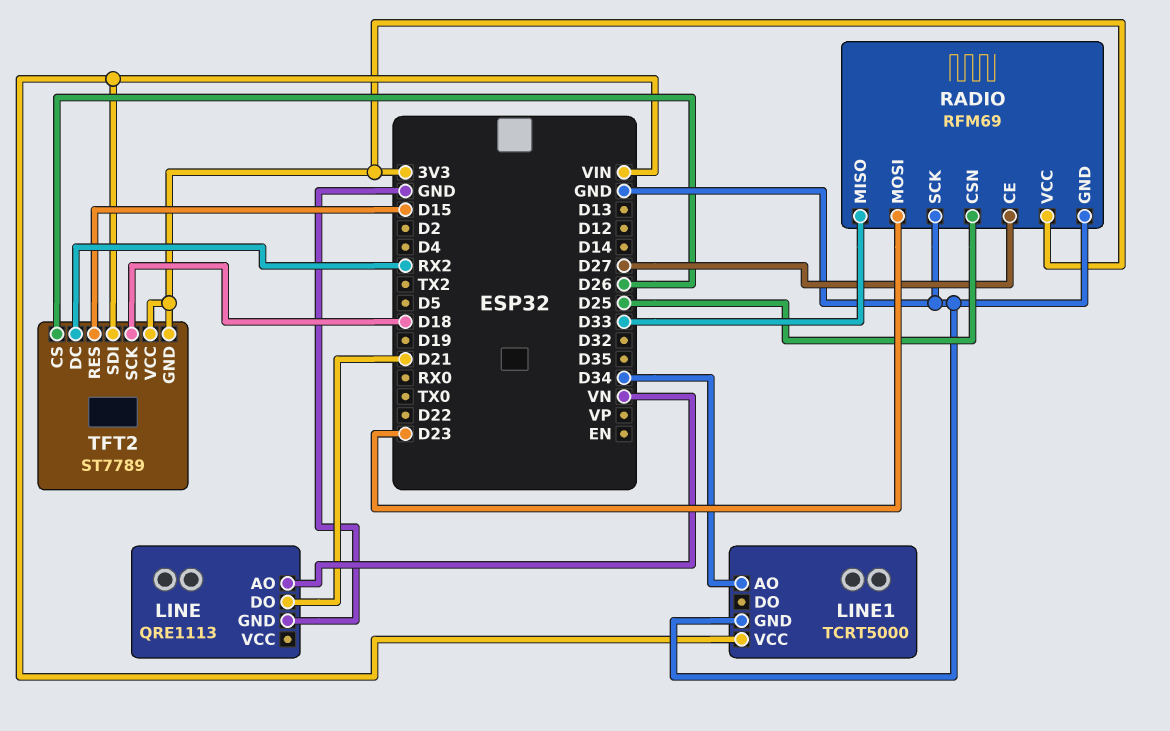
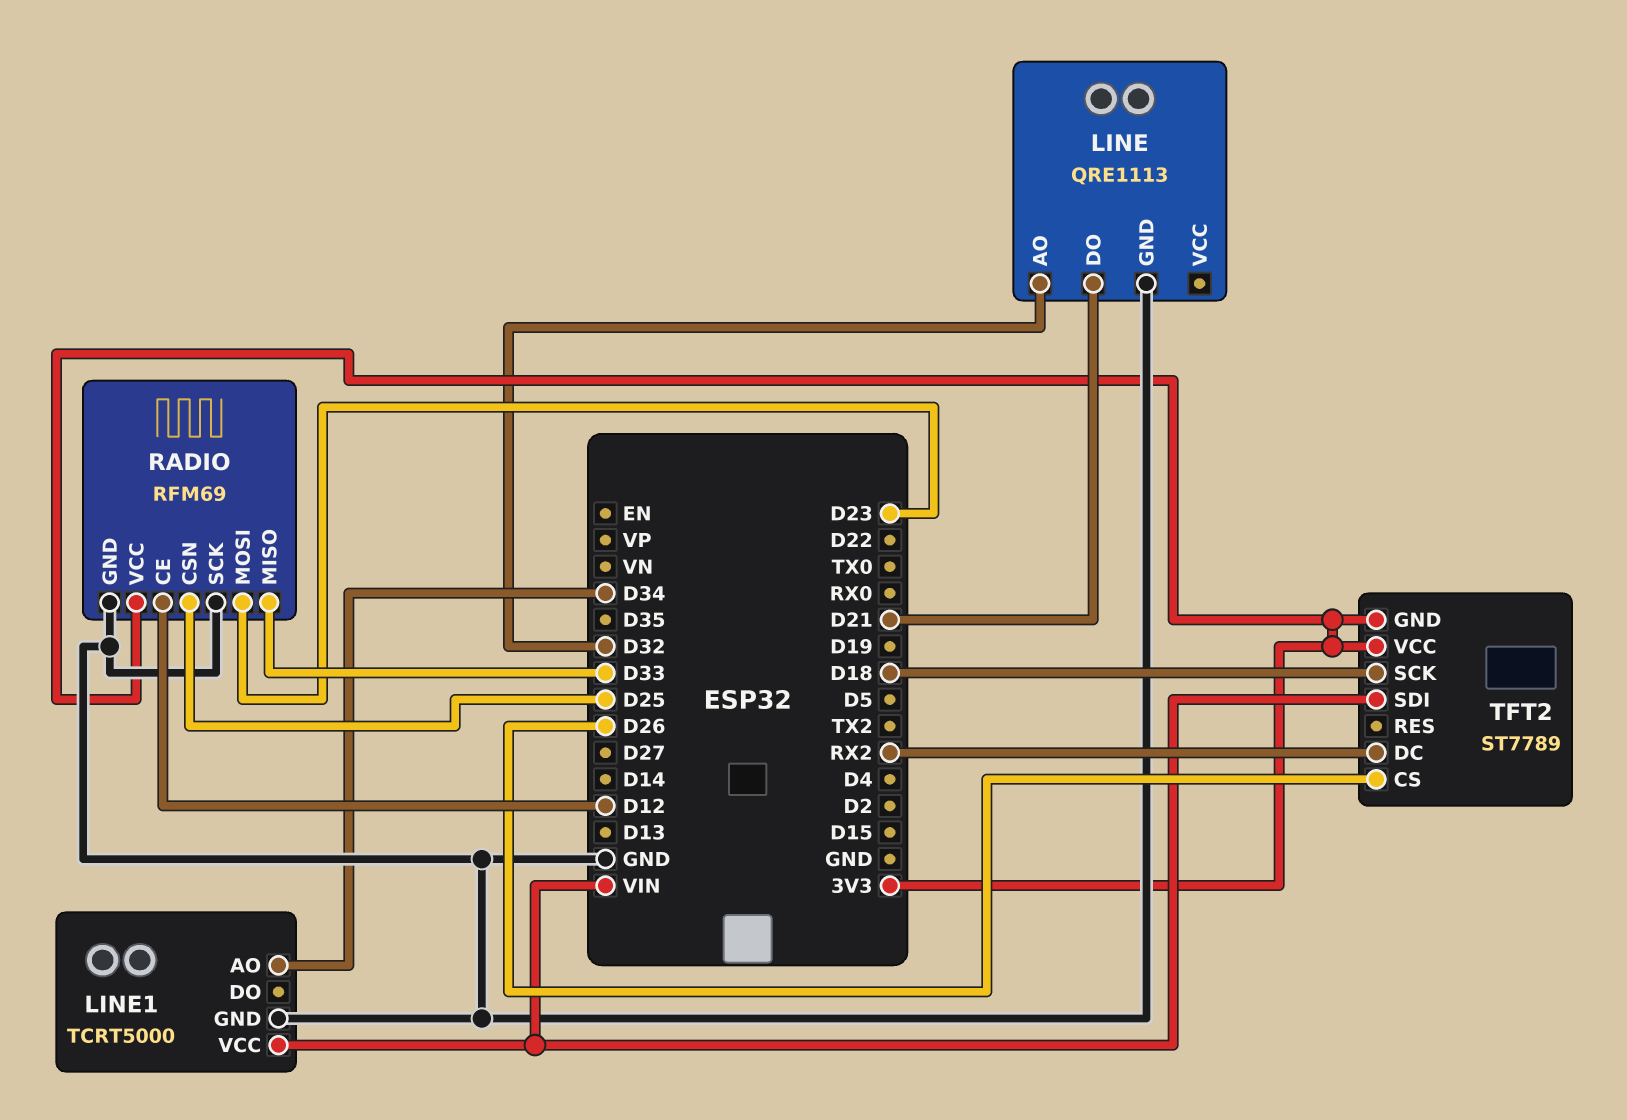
LINE pin AO: VN -> D32
RADIO pin CE: D27 -> D12
TFT2 pin RES: D15 -> none

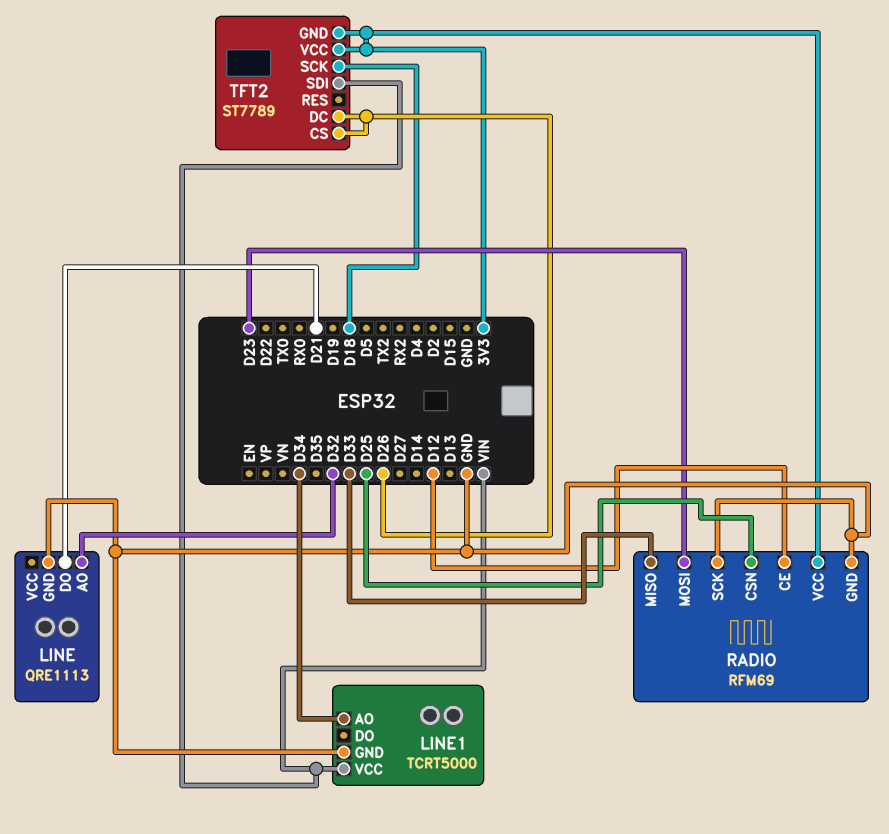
TFT2 pin DC: RX2 -> D26

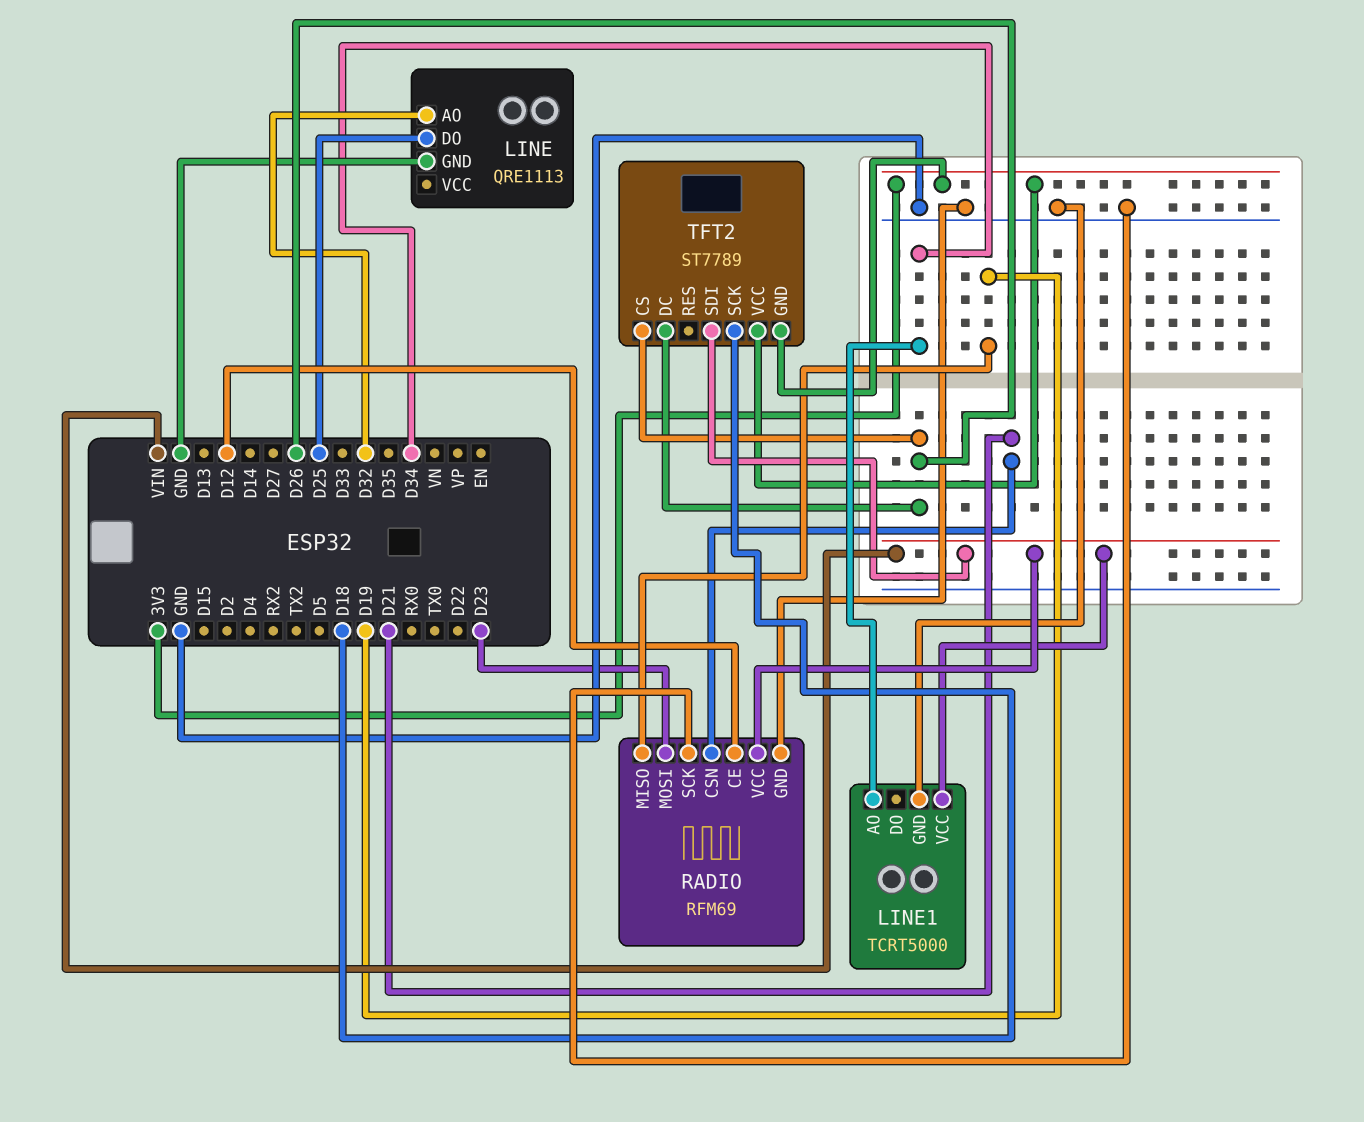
LINE pin DO: D21 -> D25
RADIO pin CSN: D25 -> D21
RADIO pin MISO: D33 -> D19
RADIO pin VCC: 3V3 -> VIN

